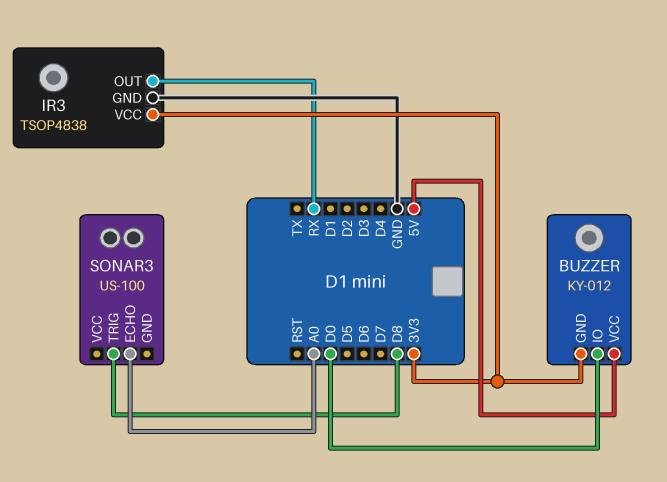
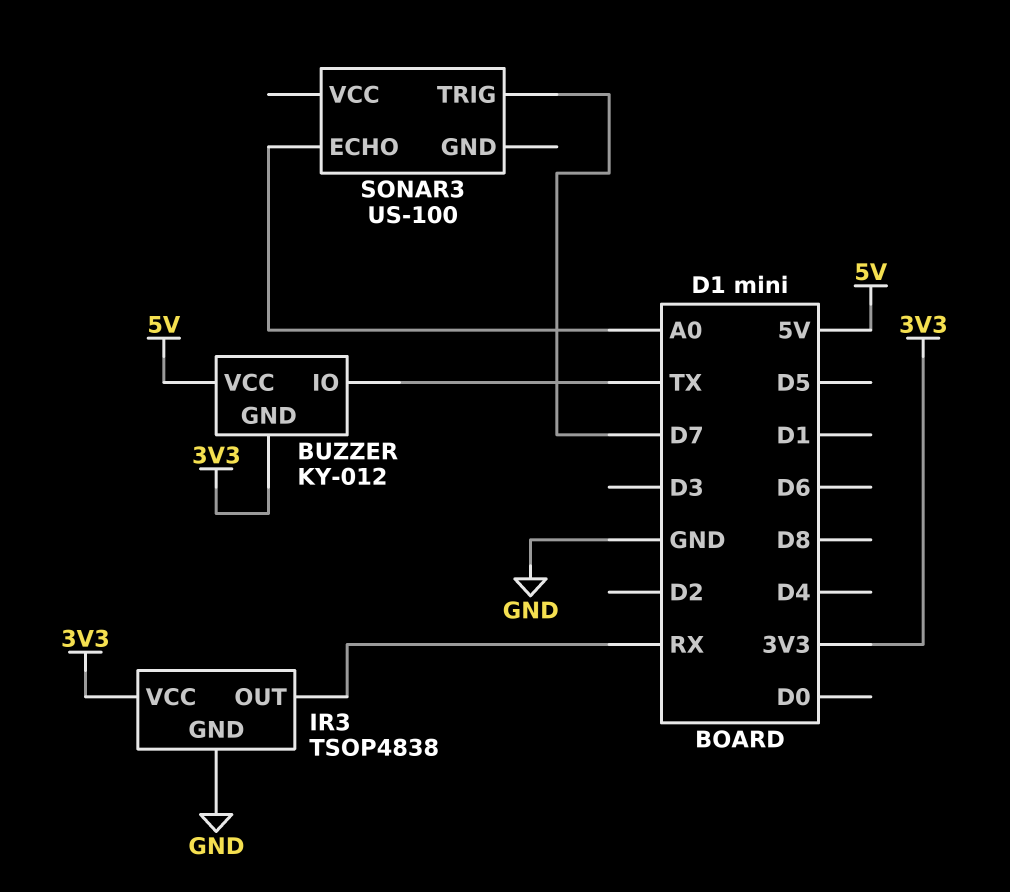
BUZZER pin IO: D0 -> TX
SONAR3 pin TRIG: D8 -> D7

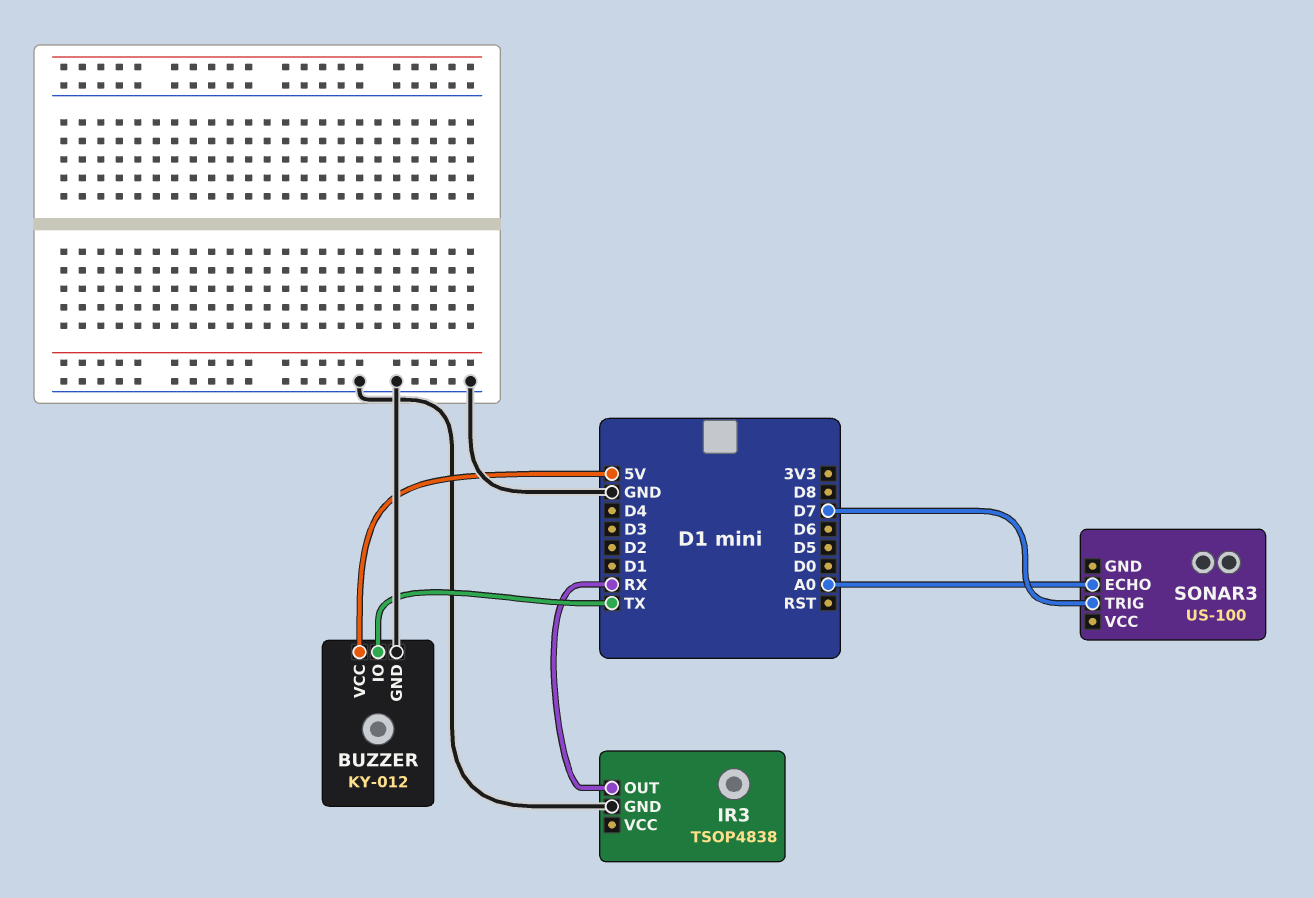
BUZZER pin GND: 3V3 -> GND
IR3 pin VCC: 3V3 -> none

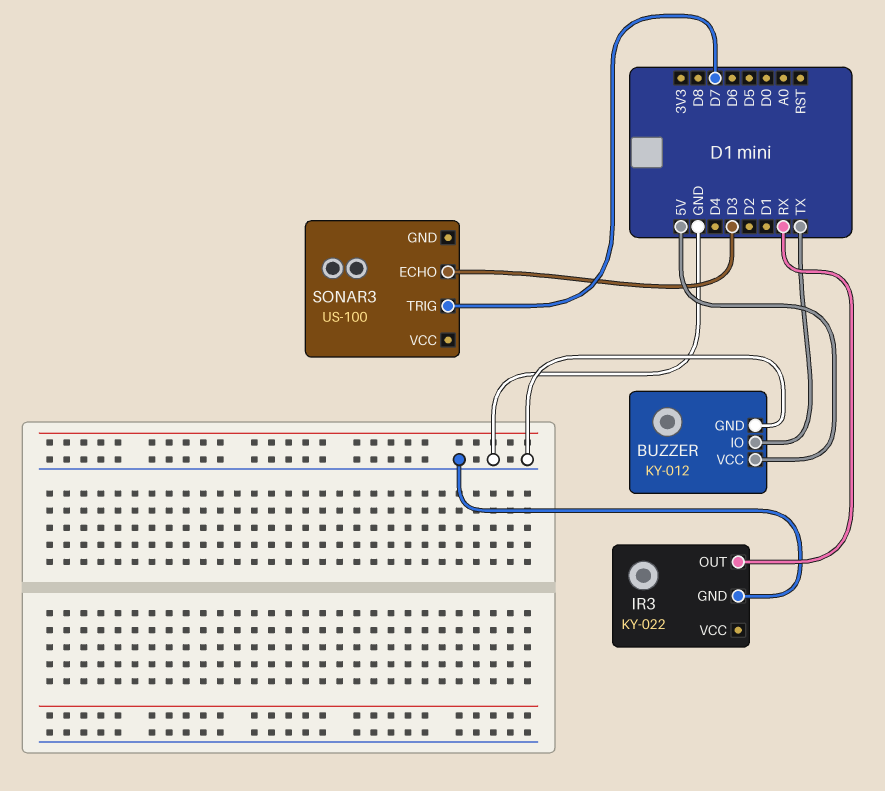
IR3: TSOP4838 -> KY-022
SONAR3 pin ECHO: A0 -> D3

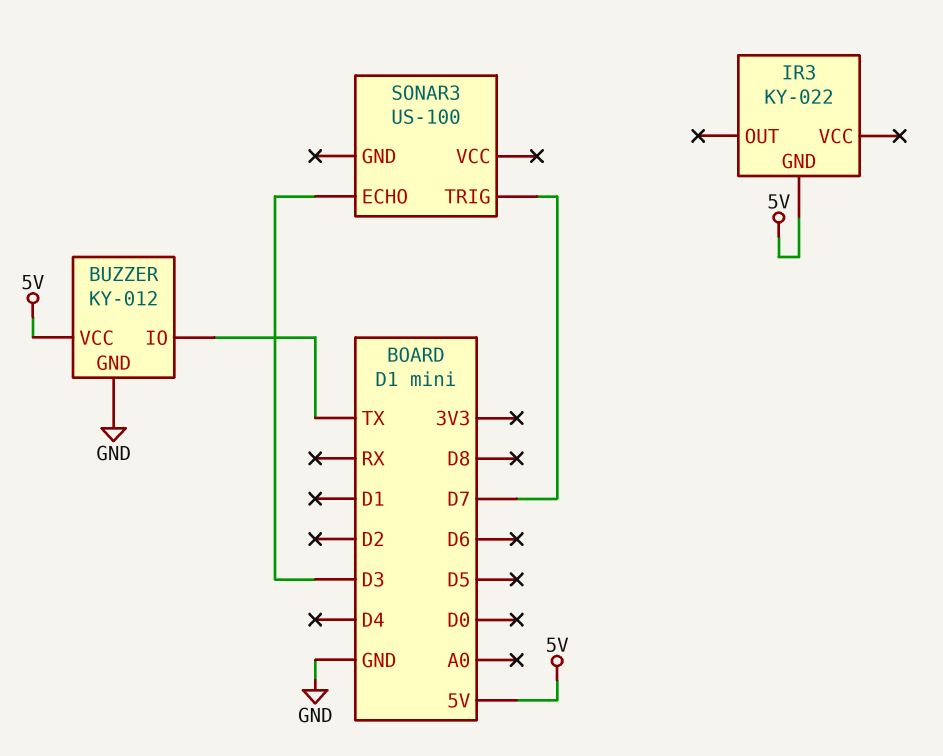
IR3 pin GND: GND -> 5V
IR3 pin OUT: RX -> none

